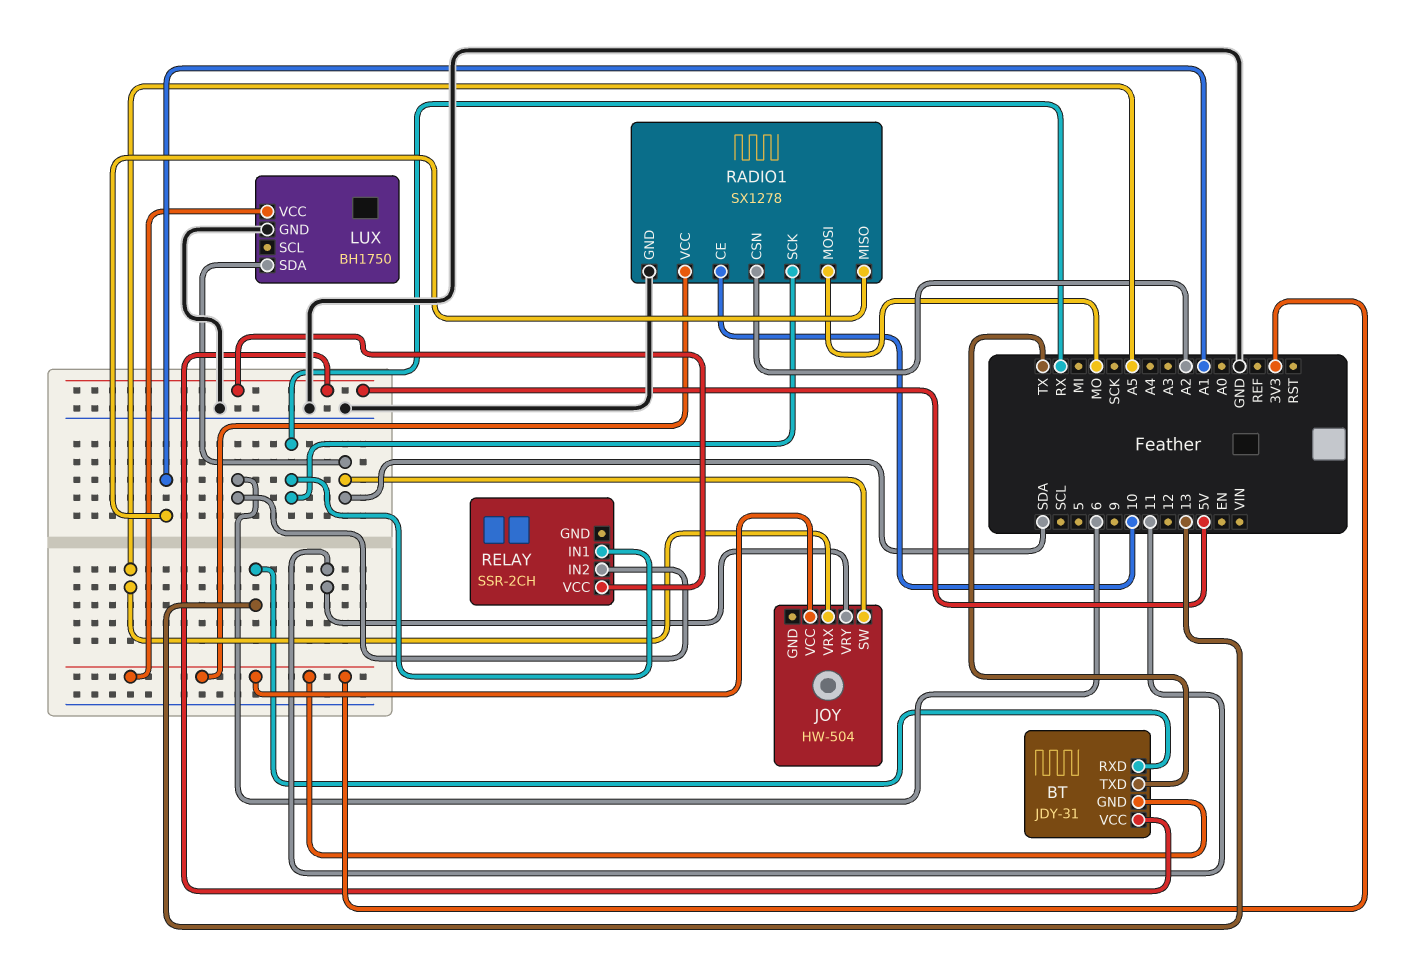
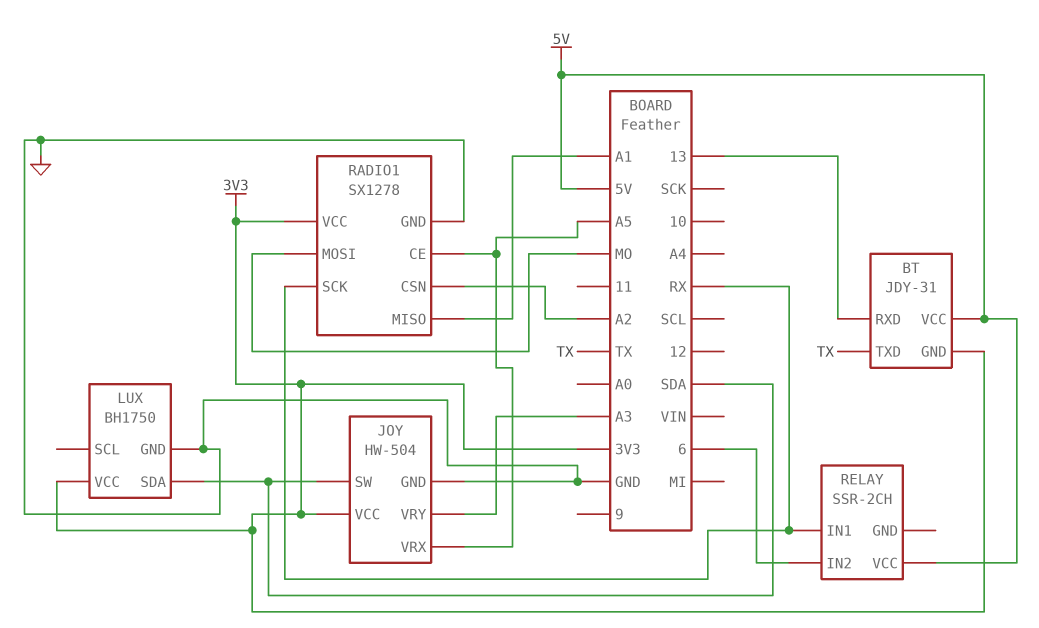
JOY pin GND: none -> GND
JOY pin VRY: 11 -> A3
RADIO1 pin CE: 10 -> A5

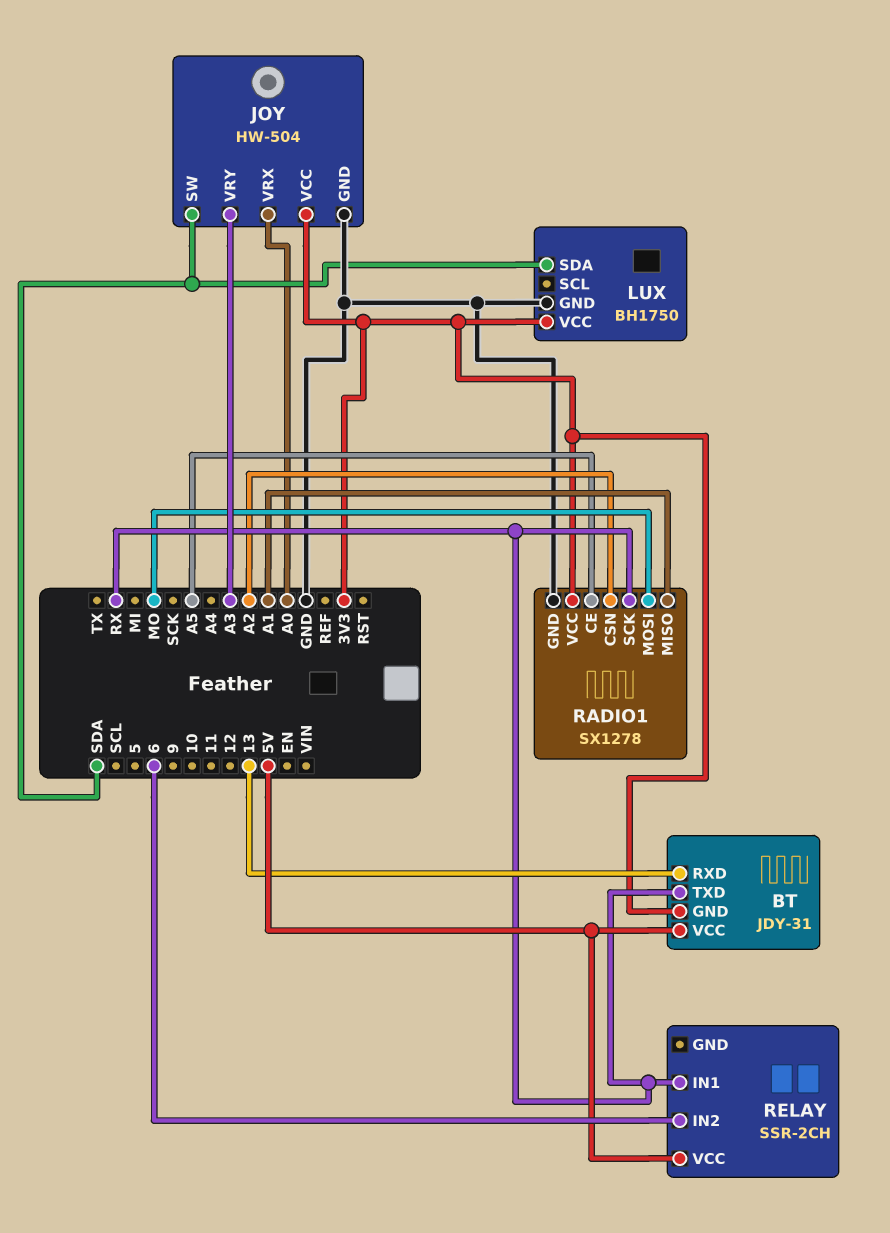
BT pin TXD: TX -> RX
JOY pin VRX: A5 -> A0

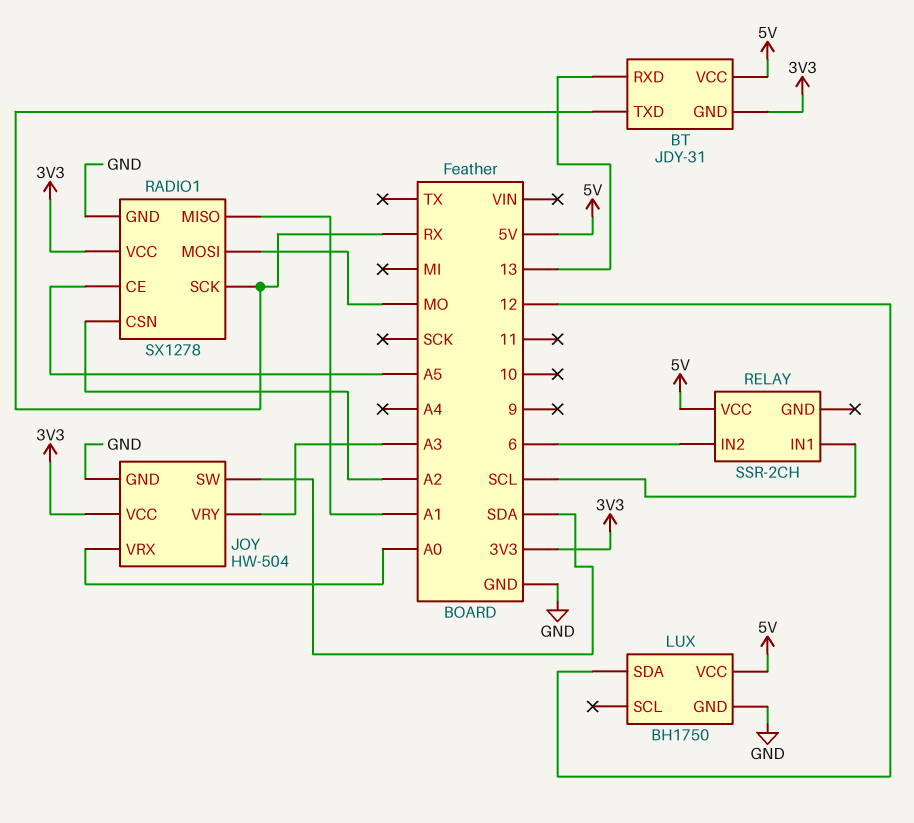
LUX pin SDA: SDA -> 12
LUX pin VCC: 3V3 -> 5V
RELAY pin IN1: RX -> SCL

